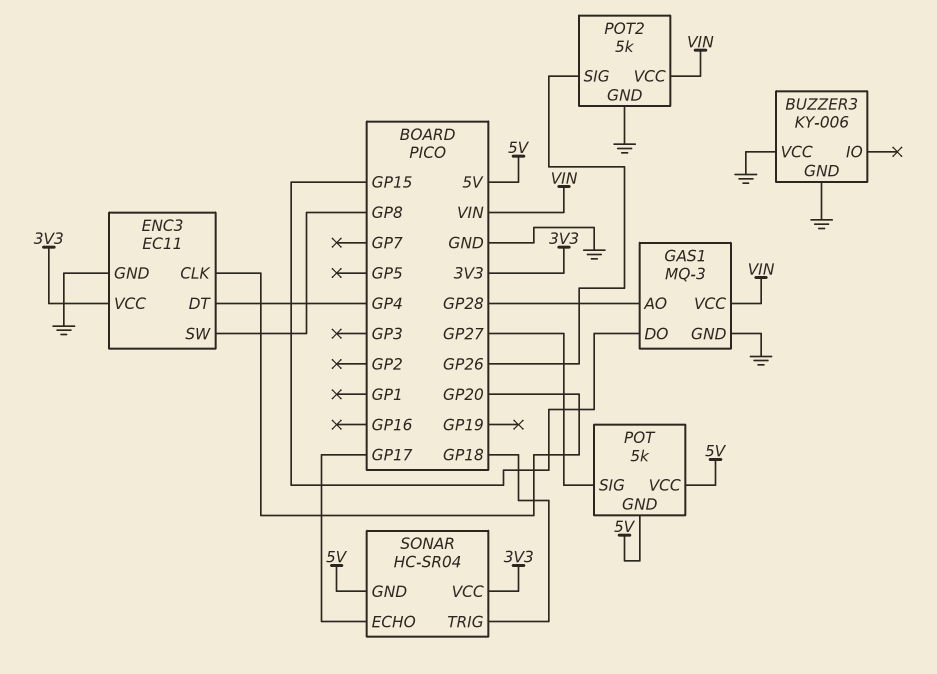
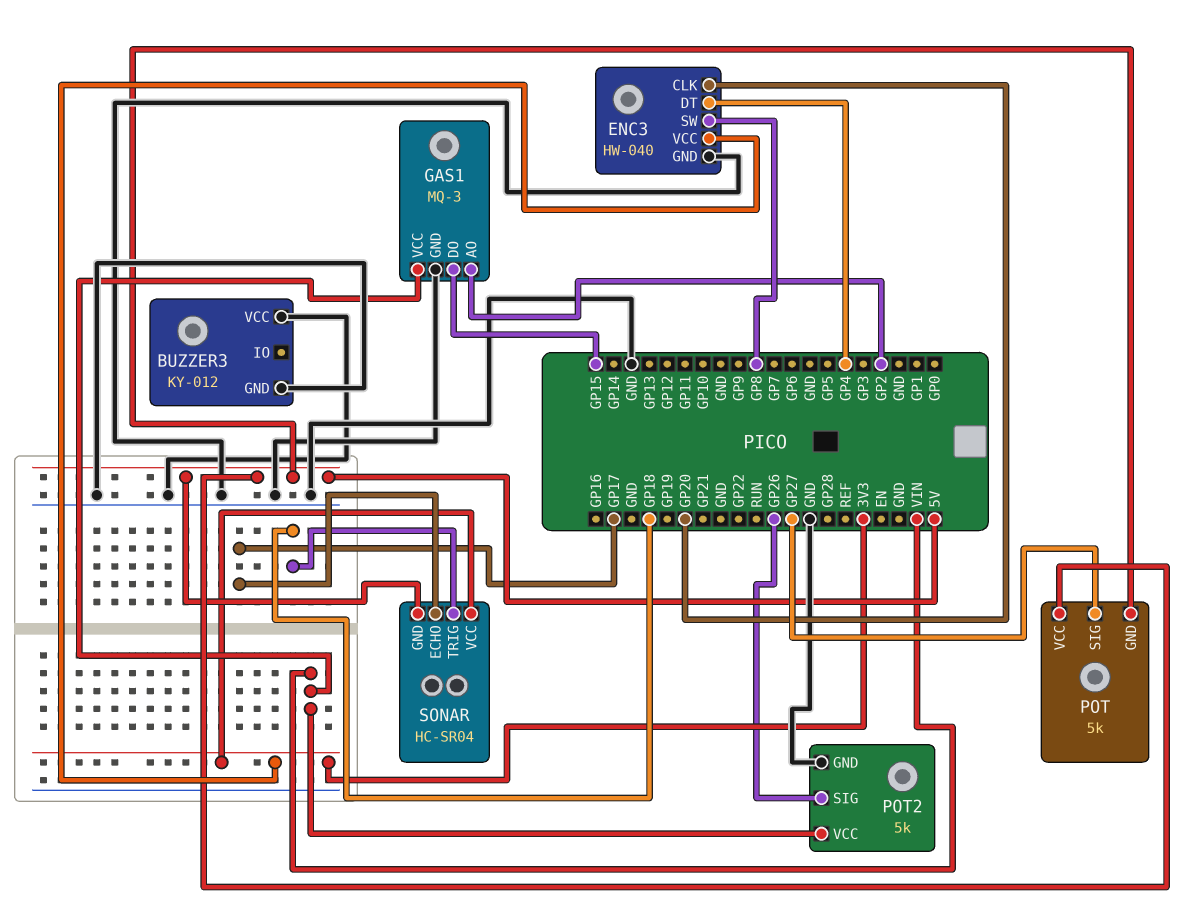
BUZZER3: KY-006 -> KY-012
ENC3: EC11 -> HW-040
GAS1 pin AO: GP28 -> GP2

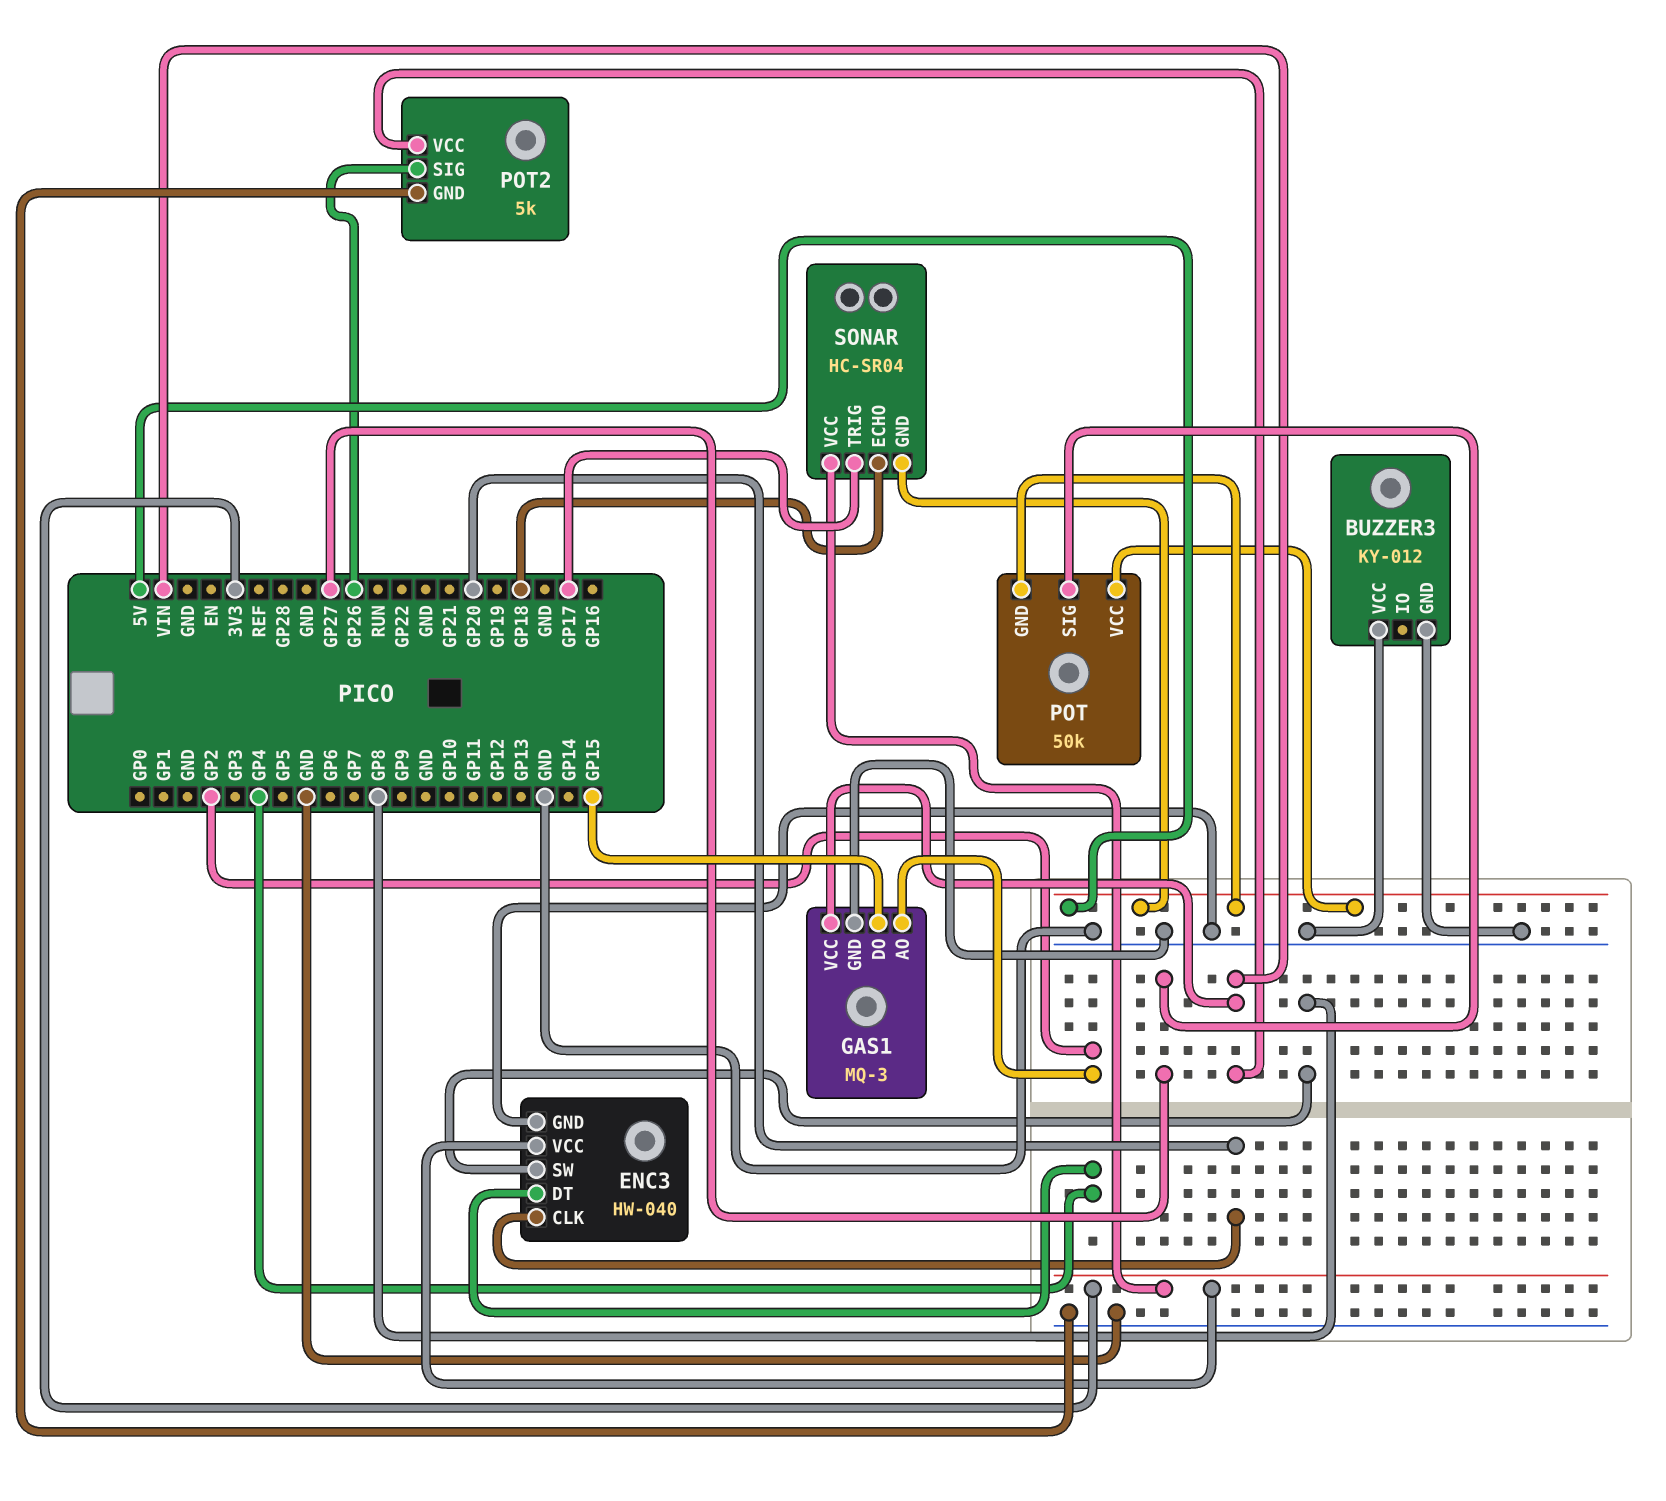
POT: 5k -> 50k
SONAR pin ECHO: GP17 -> GP18
SONAR pin TRIG: GP18 -> GP17

